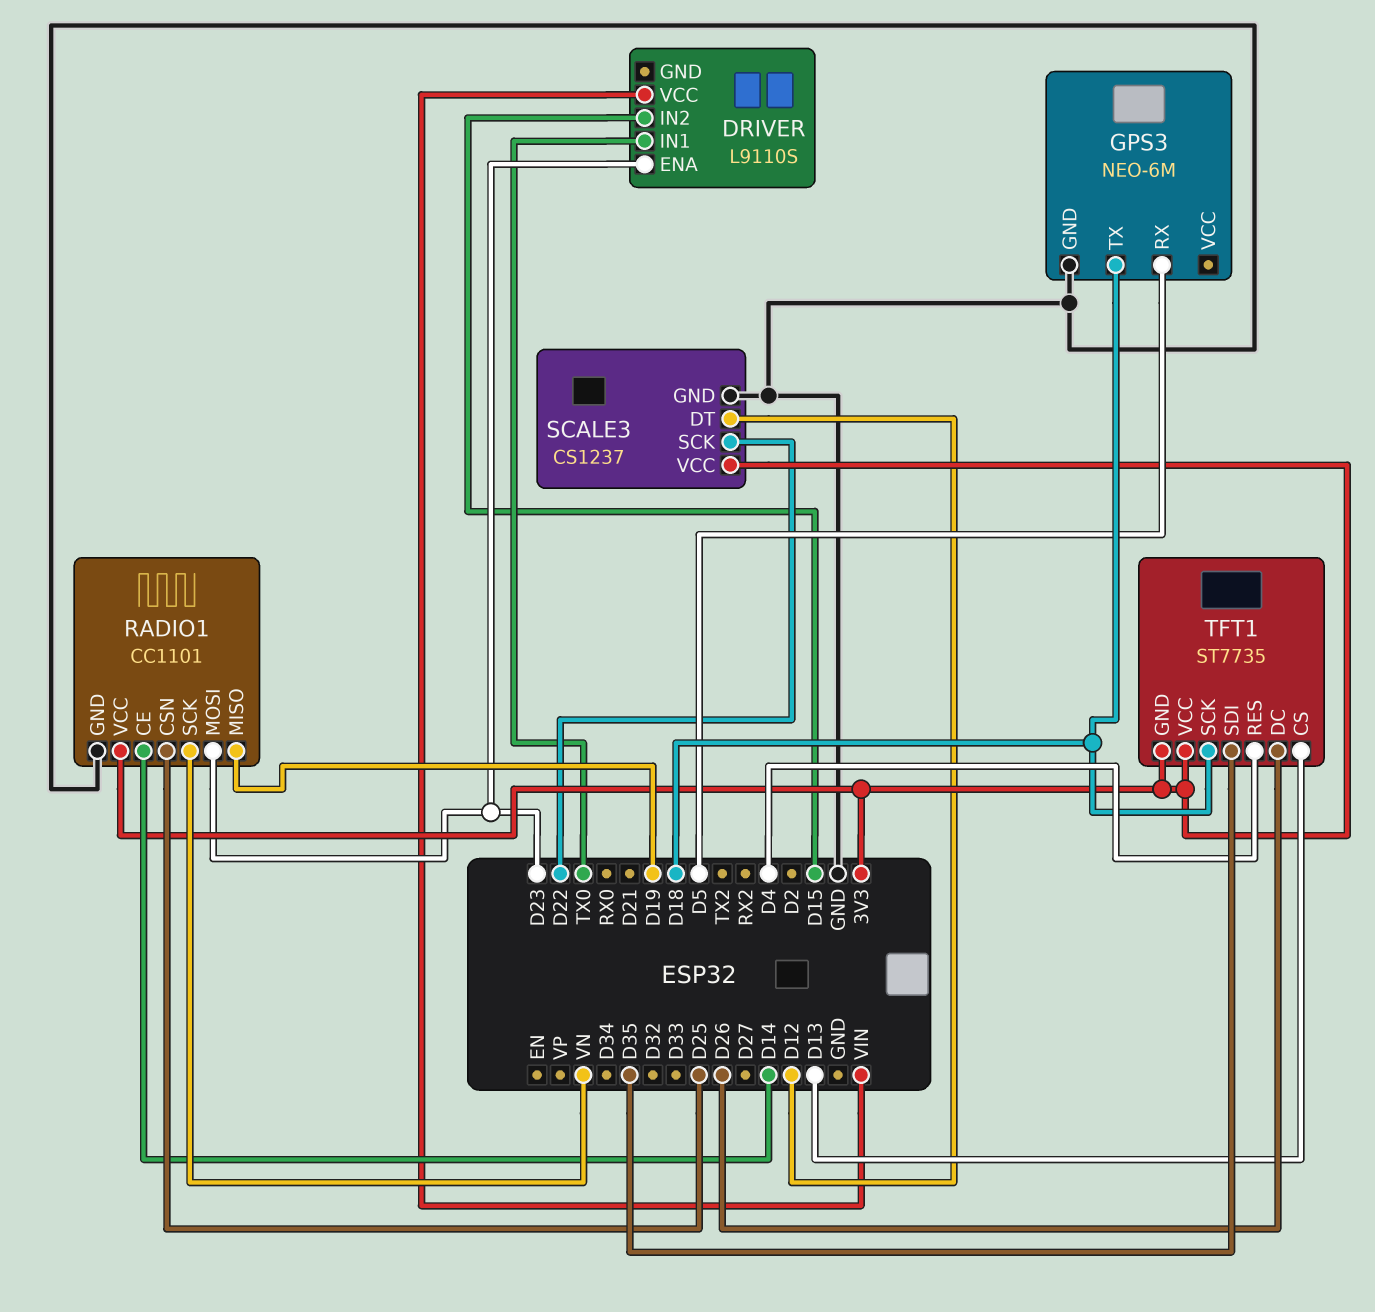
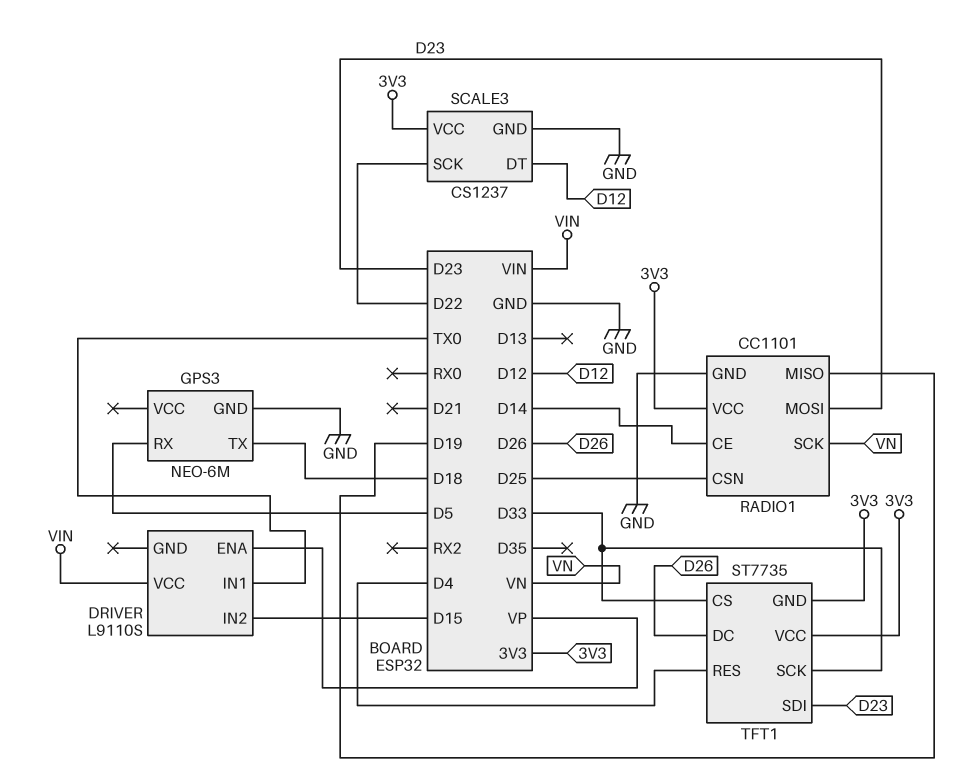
DRIVER pin ENA: D23 -> VP
TFT1 pin CS: D13 -> D33
TFT1 pin SCK: D18 -> D33
TFT1 pin SDI: D35 -> D23

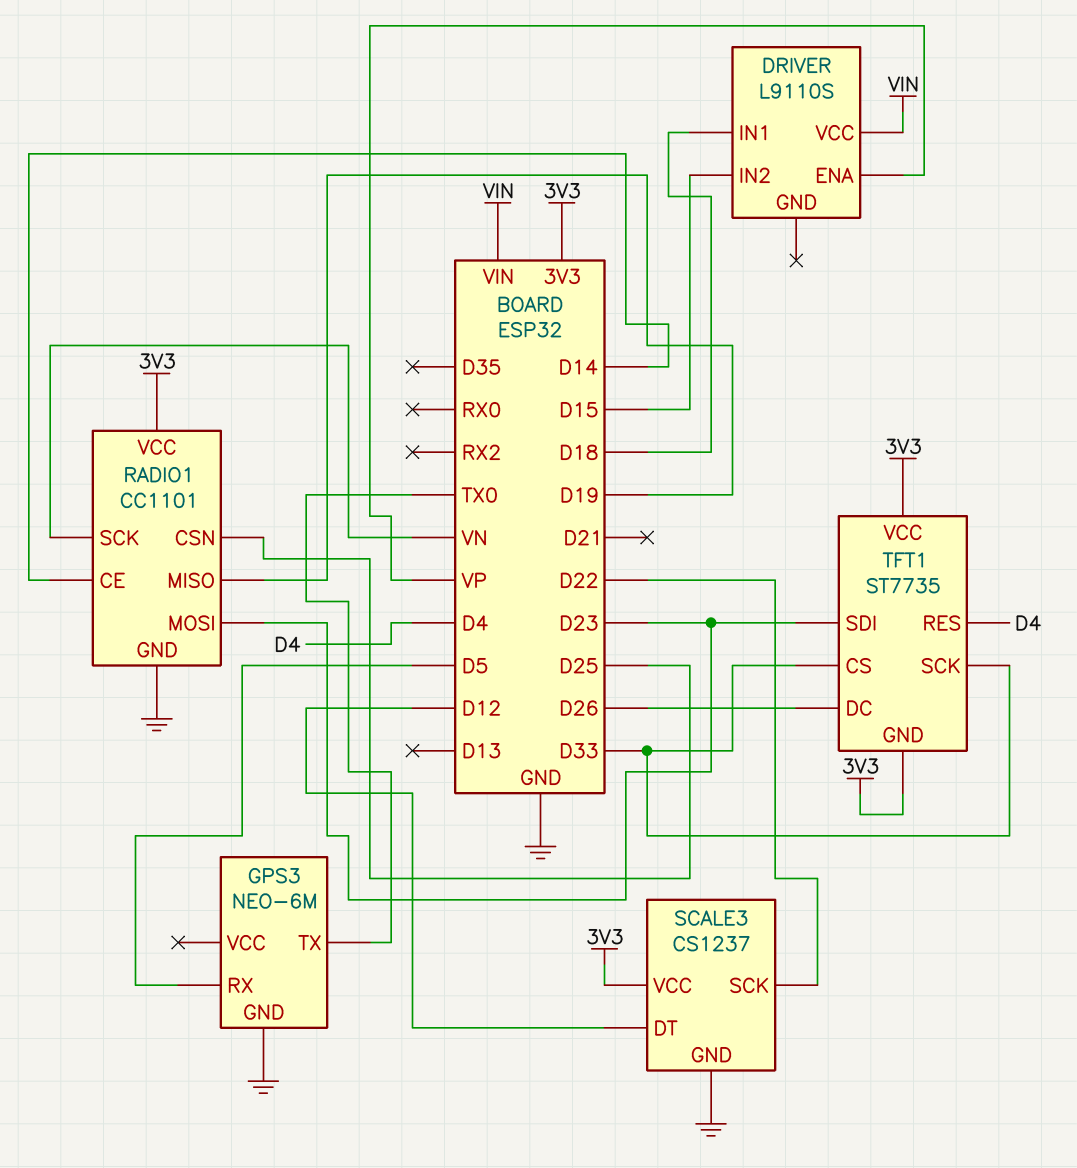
DRIVER pin IN1: TX0 -> D18
GPS3 pin TX: D18 -> TX0

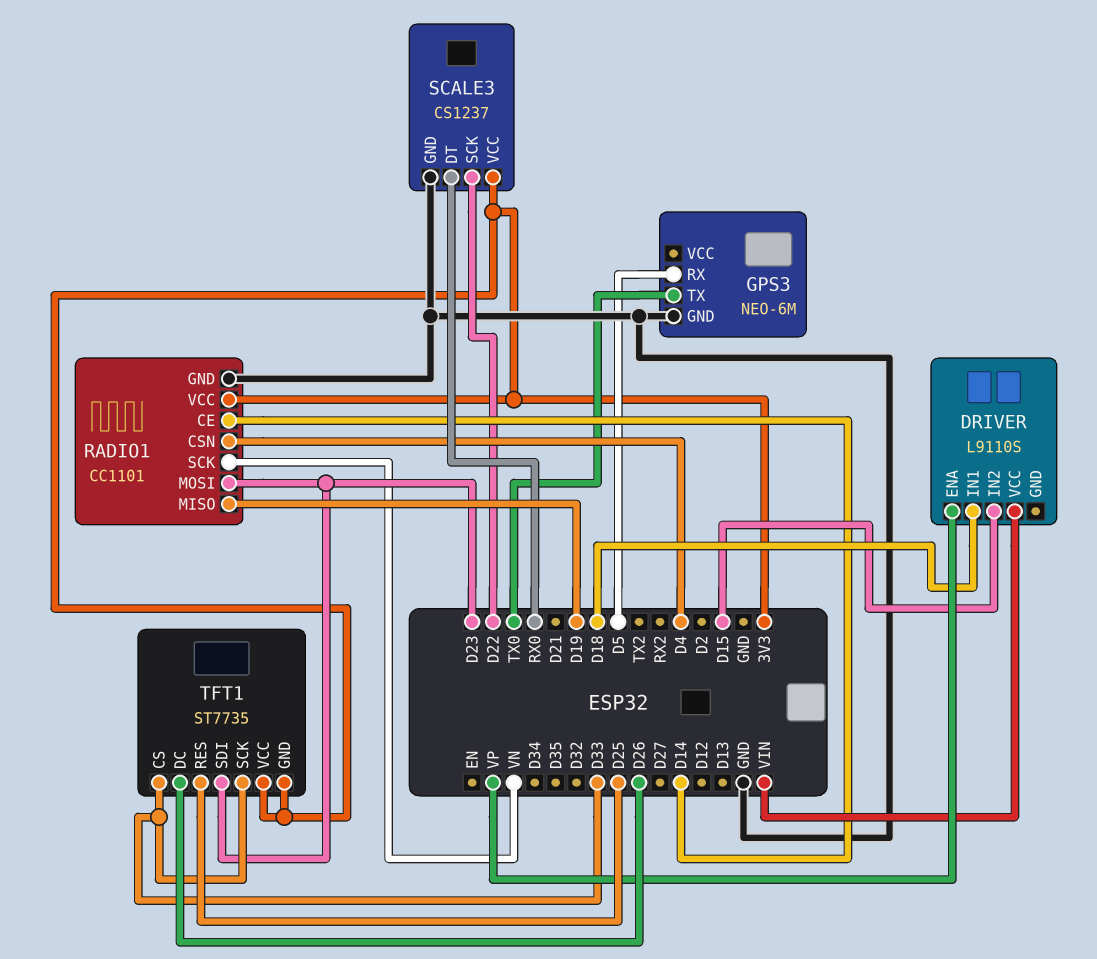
RADIO1 pin CSN: D25 -> D4
SCALE3 pin DT: D12 -> RX0
TFT1 pin RES: D4 -> D25

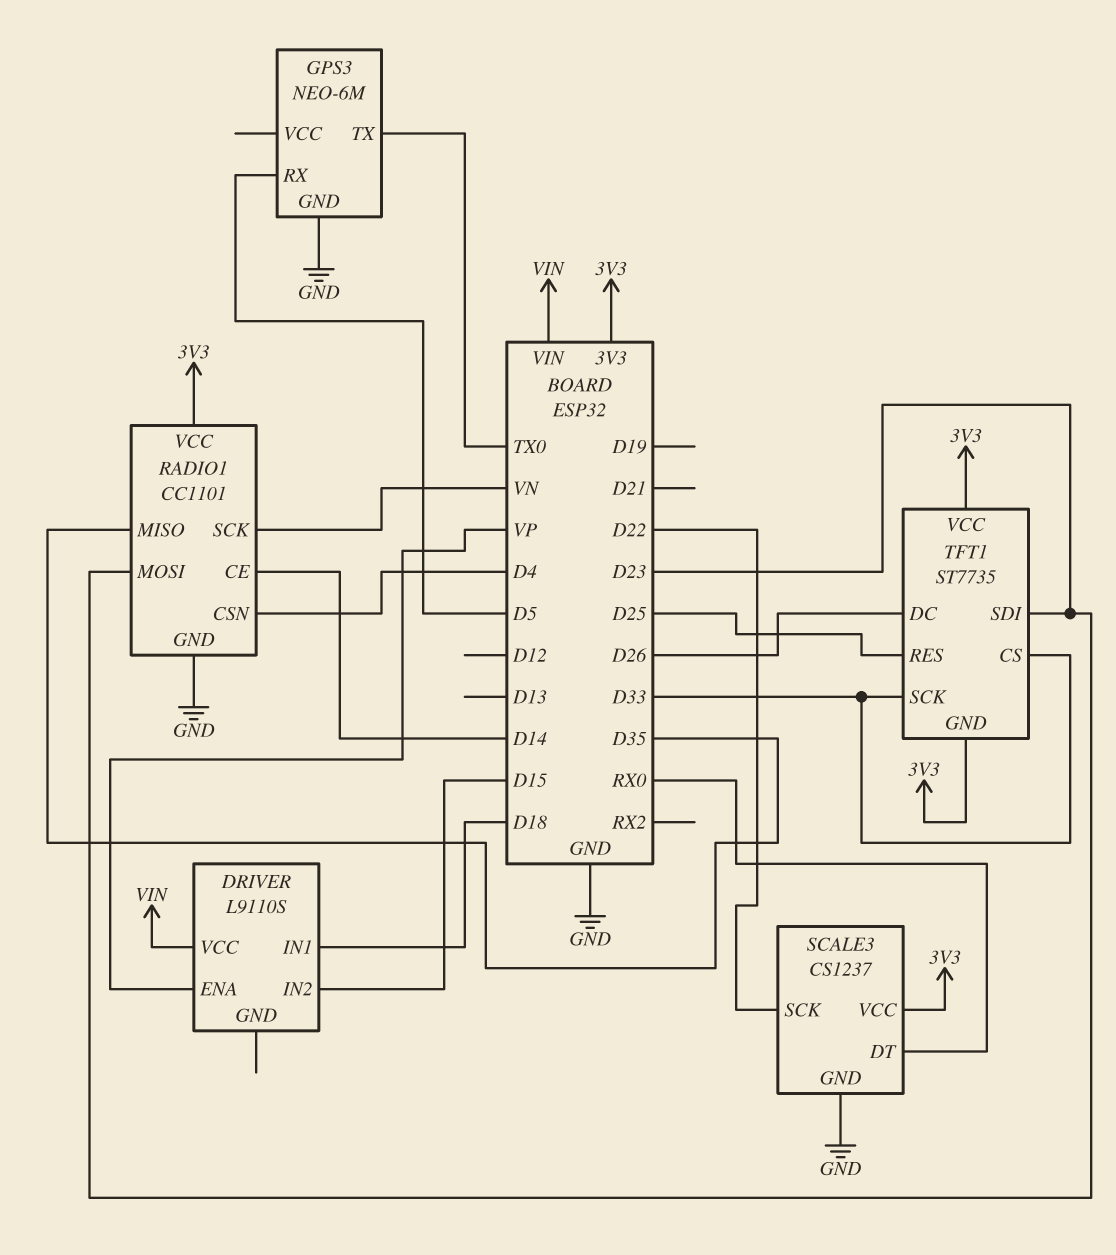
RADIO1 pin MISO: D19 -> D35

